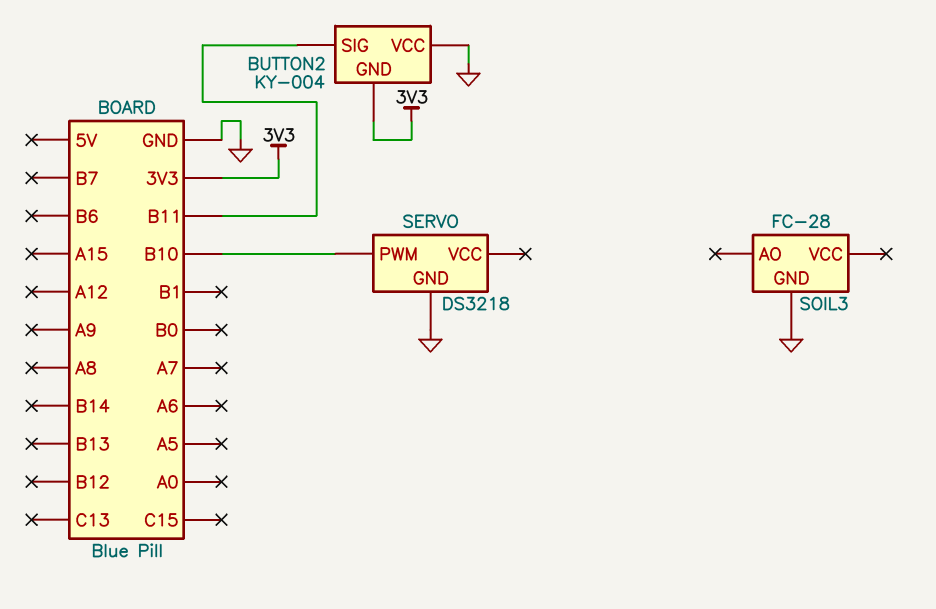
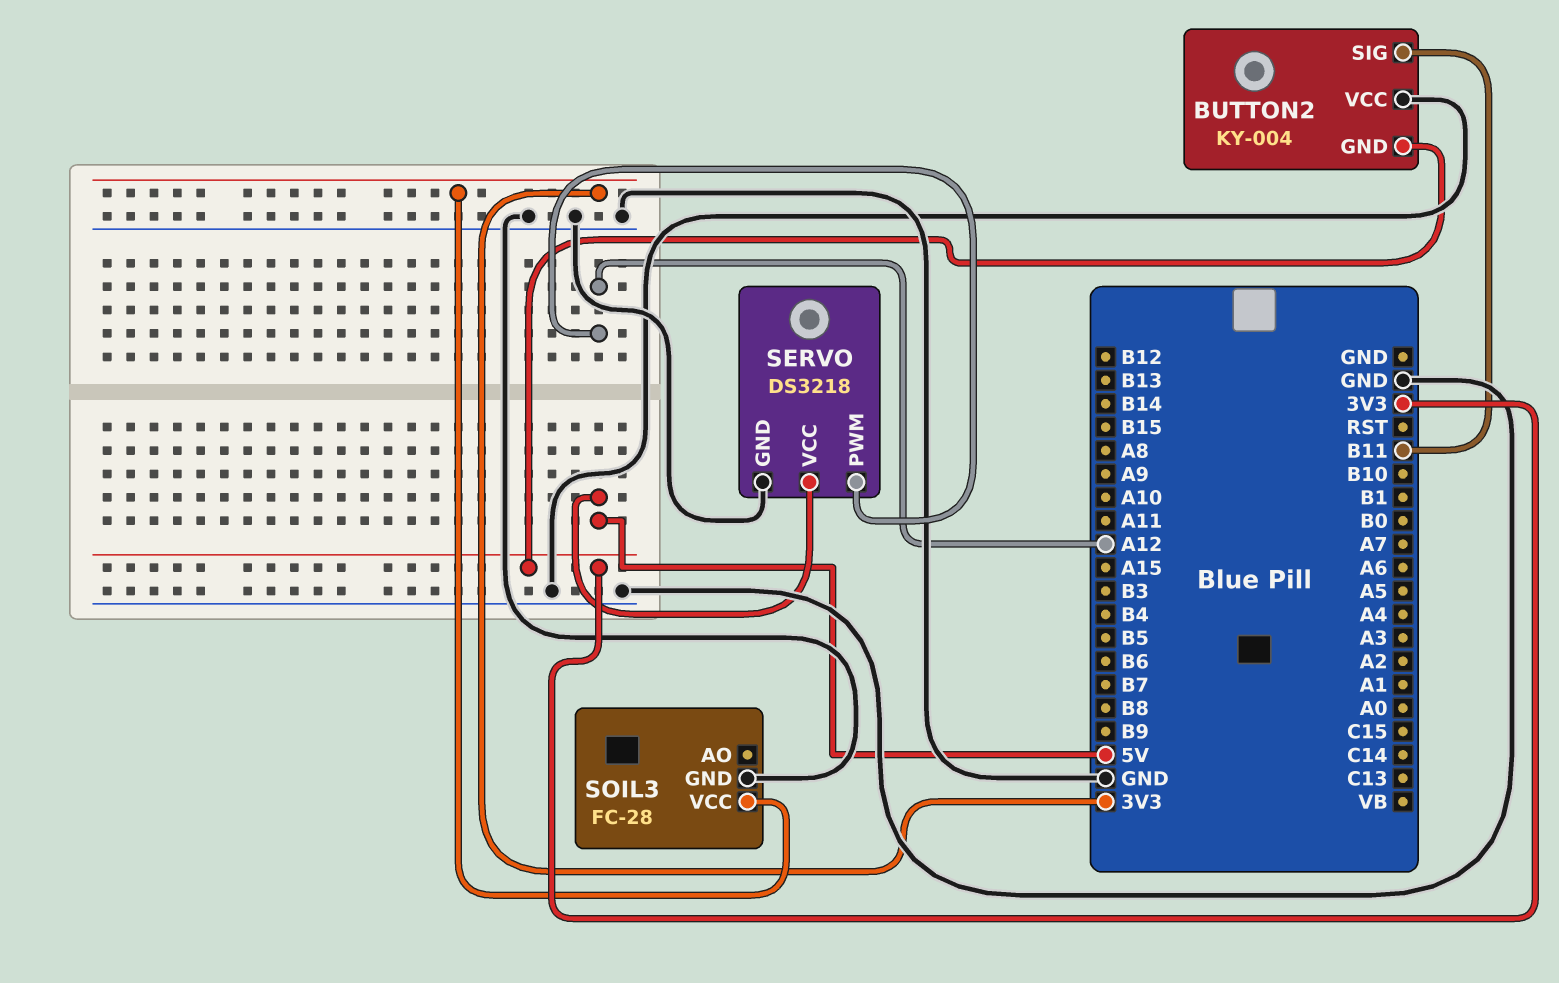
SERVO pin PWM: B10 -> A12
SERVO pin VCC: none -> 5V
SOIL3 pin VCC: none -> 3V3

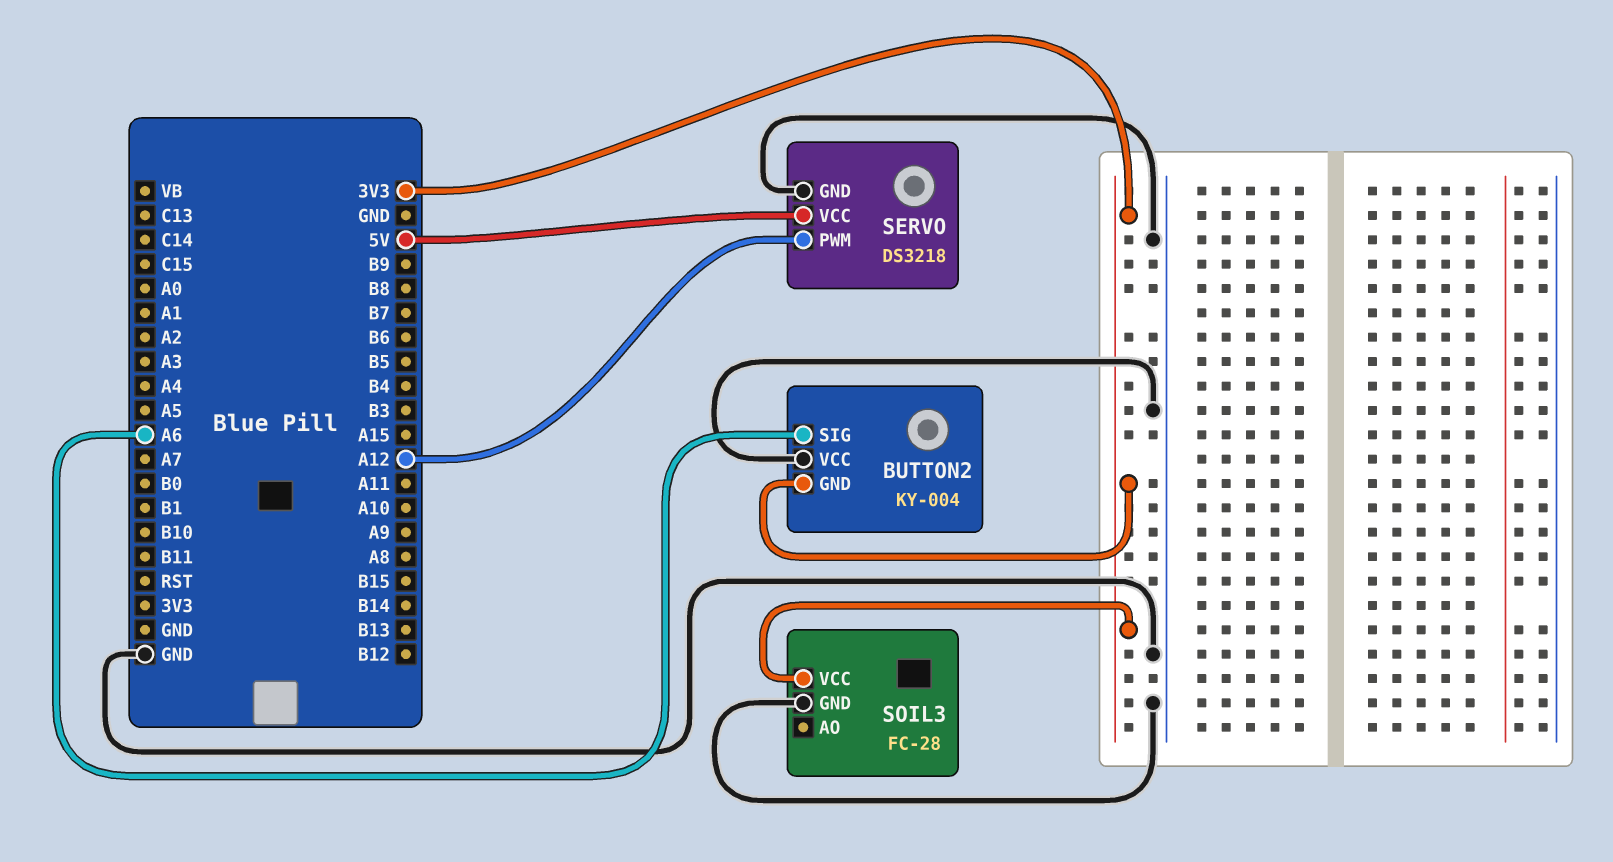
BUTTON2 pin SIG: B11 -> A6

